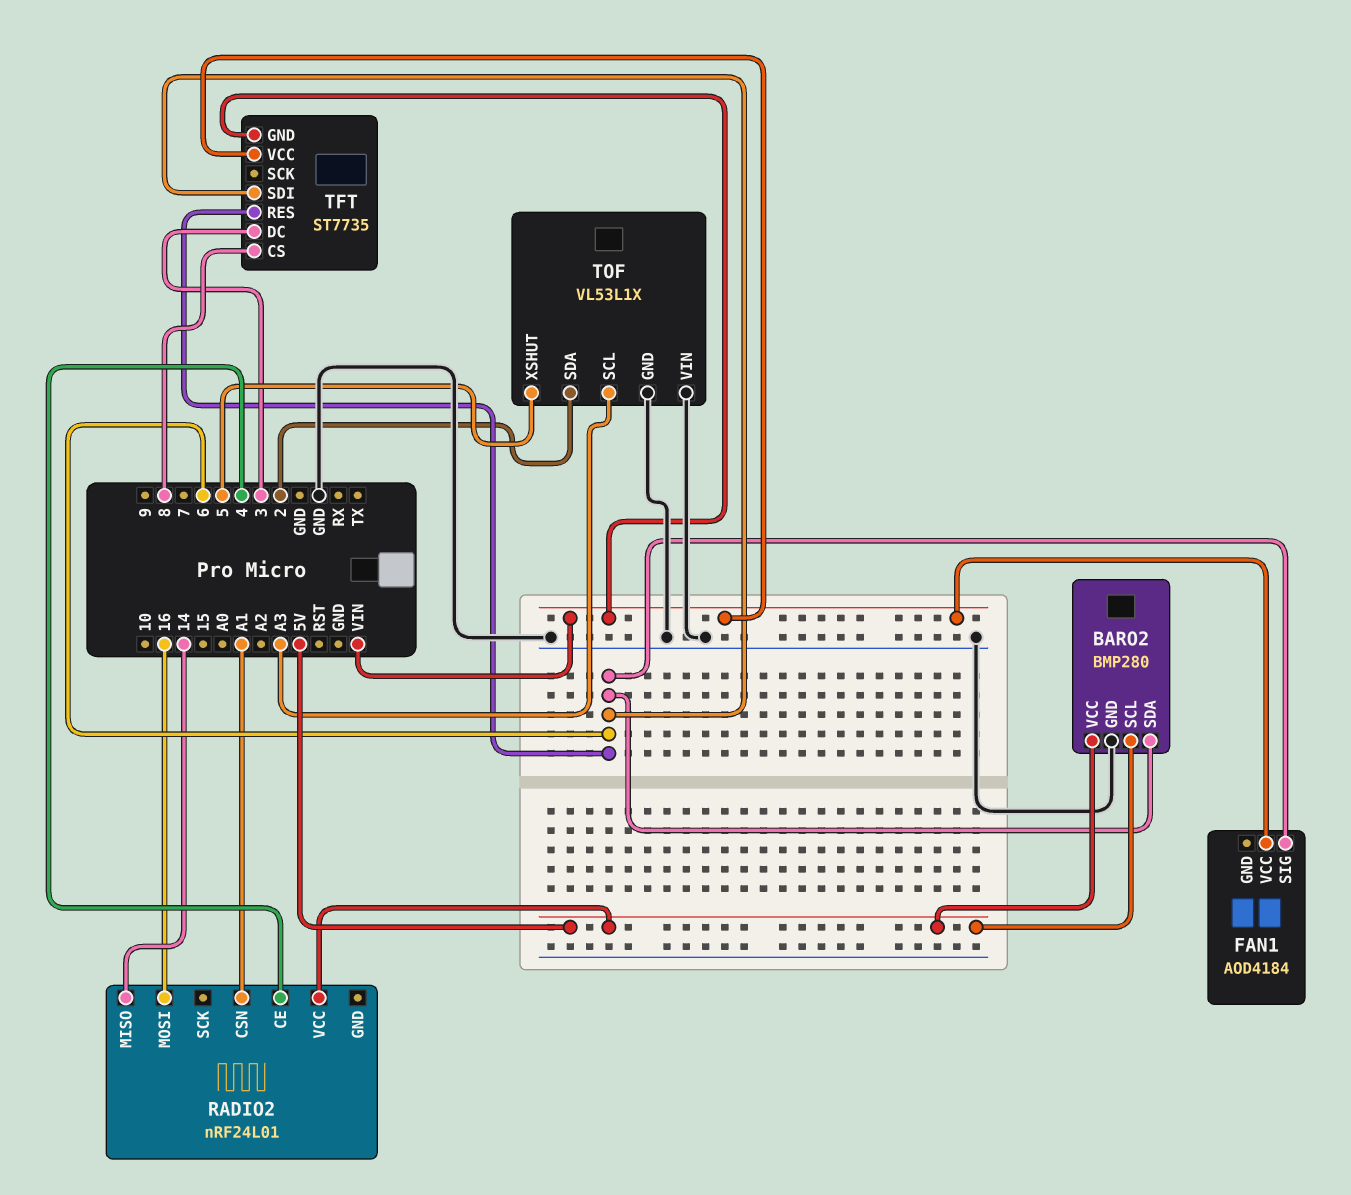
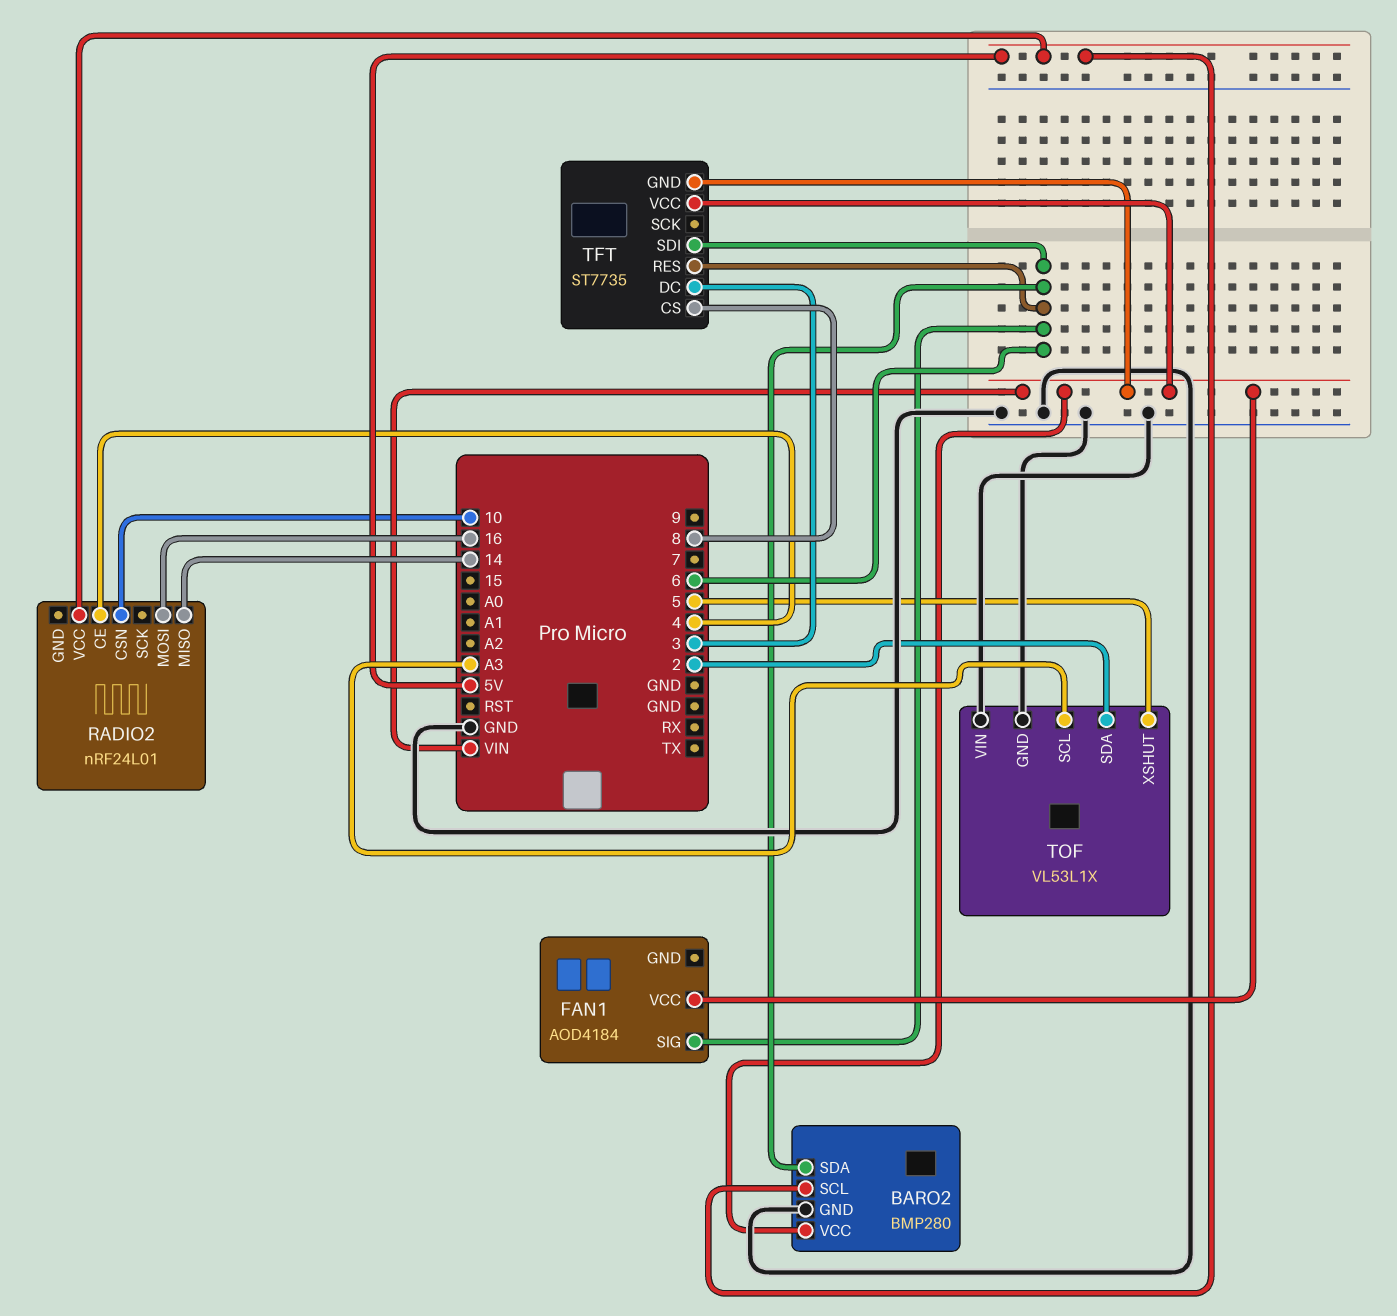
BARO2 pin VCC: 5V -> VIN
RADIO2 pin CSN: A1 -> 10

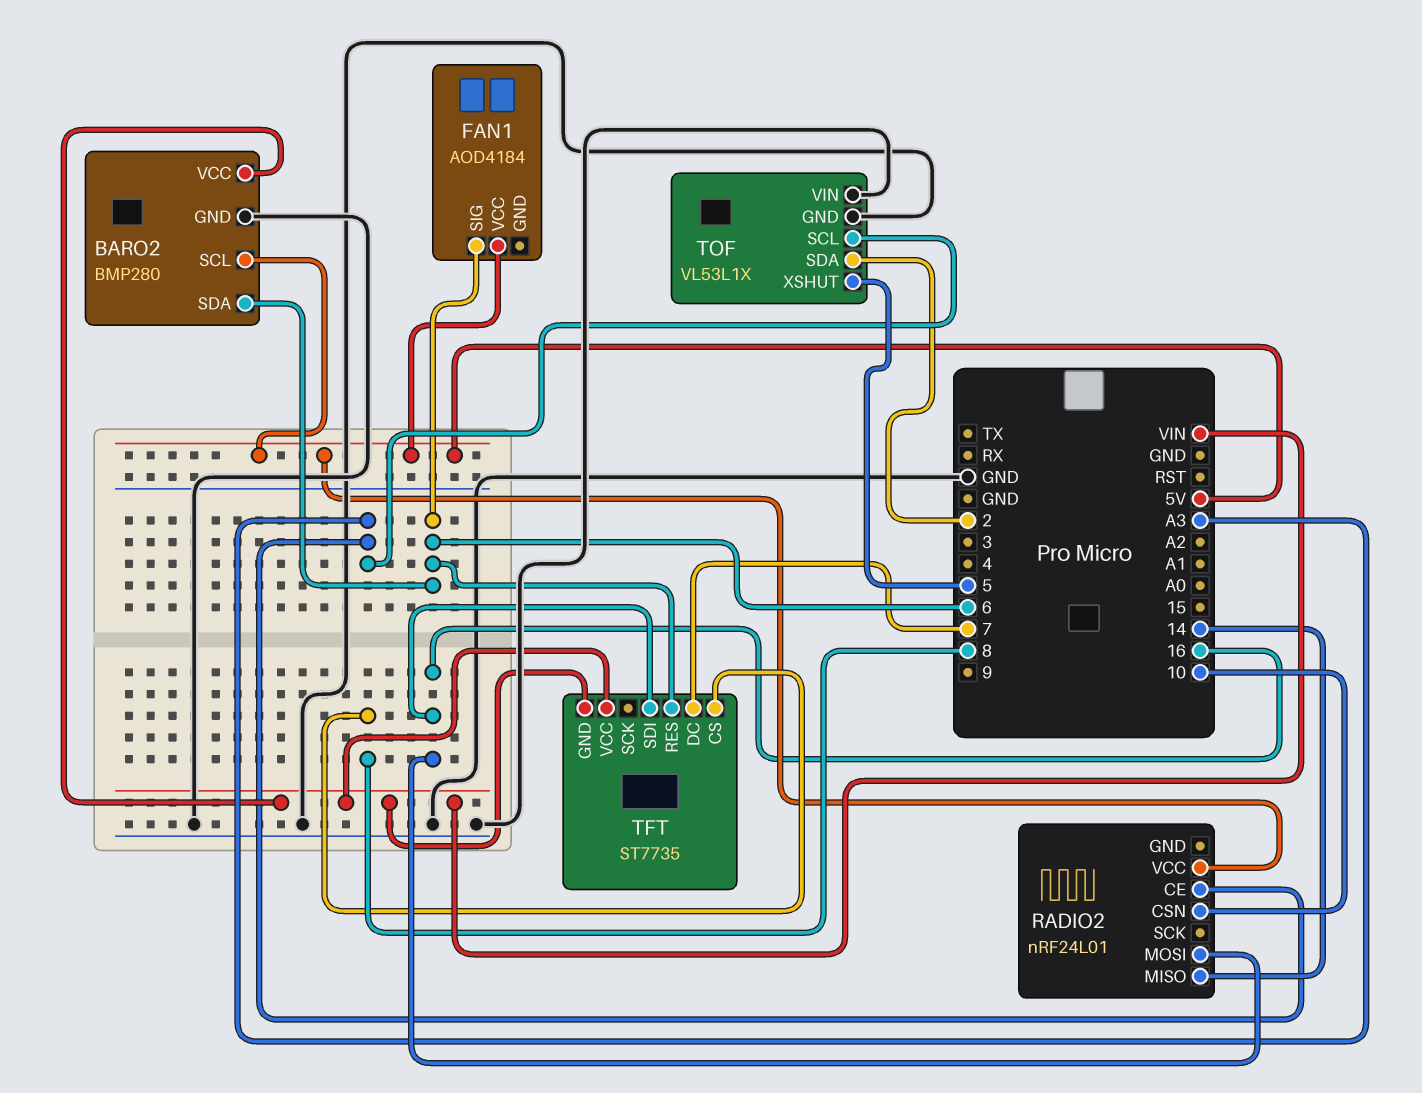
FAN1 pin VCC: VIN -> 5V
RADIO2 pin CE: 4 -> A3
TFT pin DC: 3 -> 7
TFT pin SDI: 6 -> 16

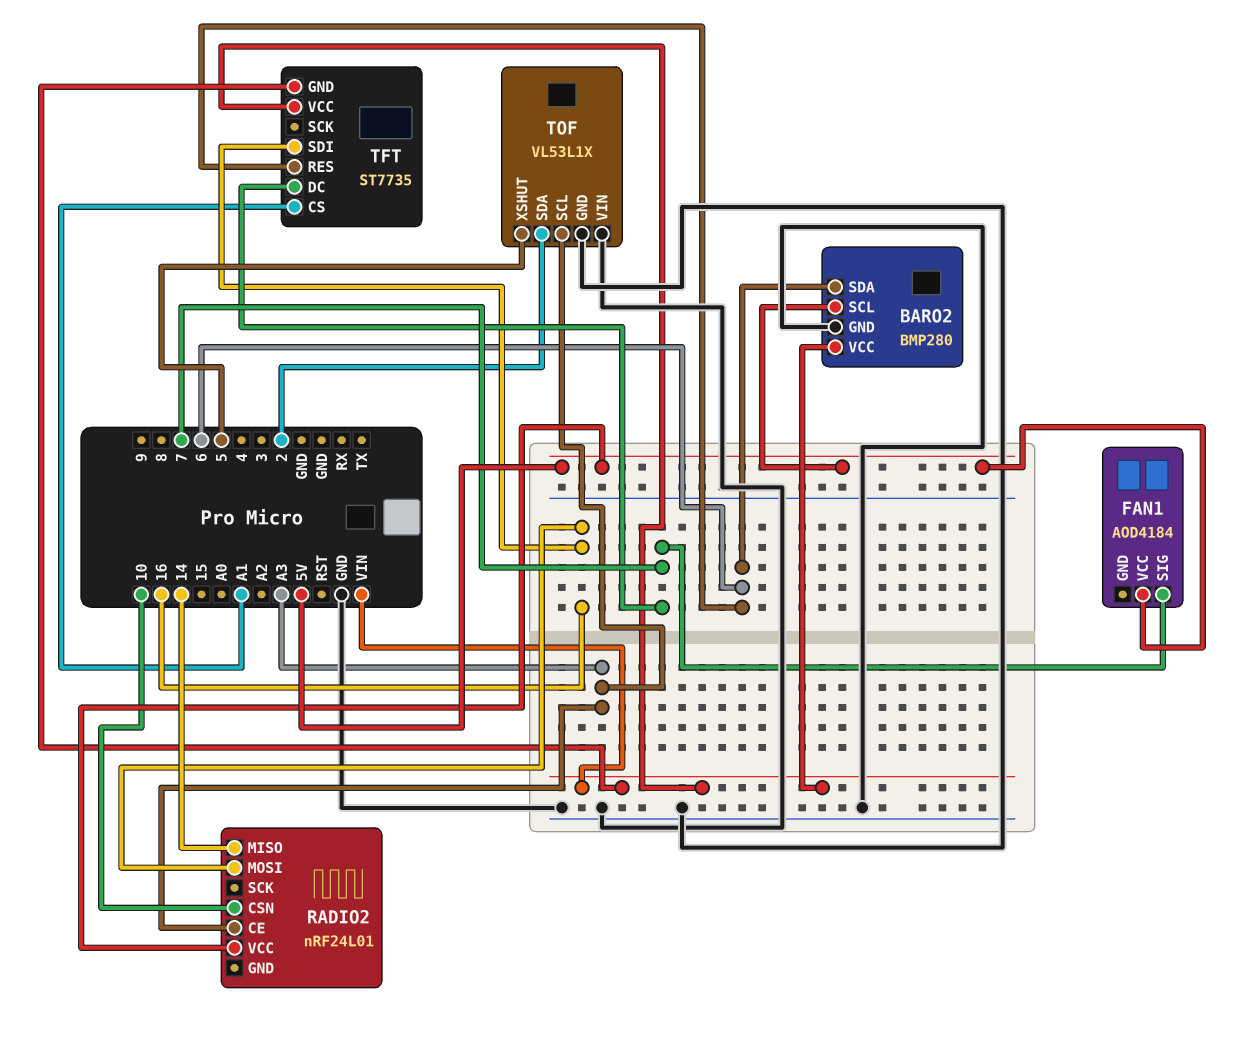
FAN1 pin SIG: 6 -> 7
TFT pin CS: 8 -> A1

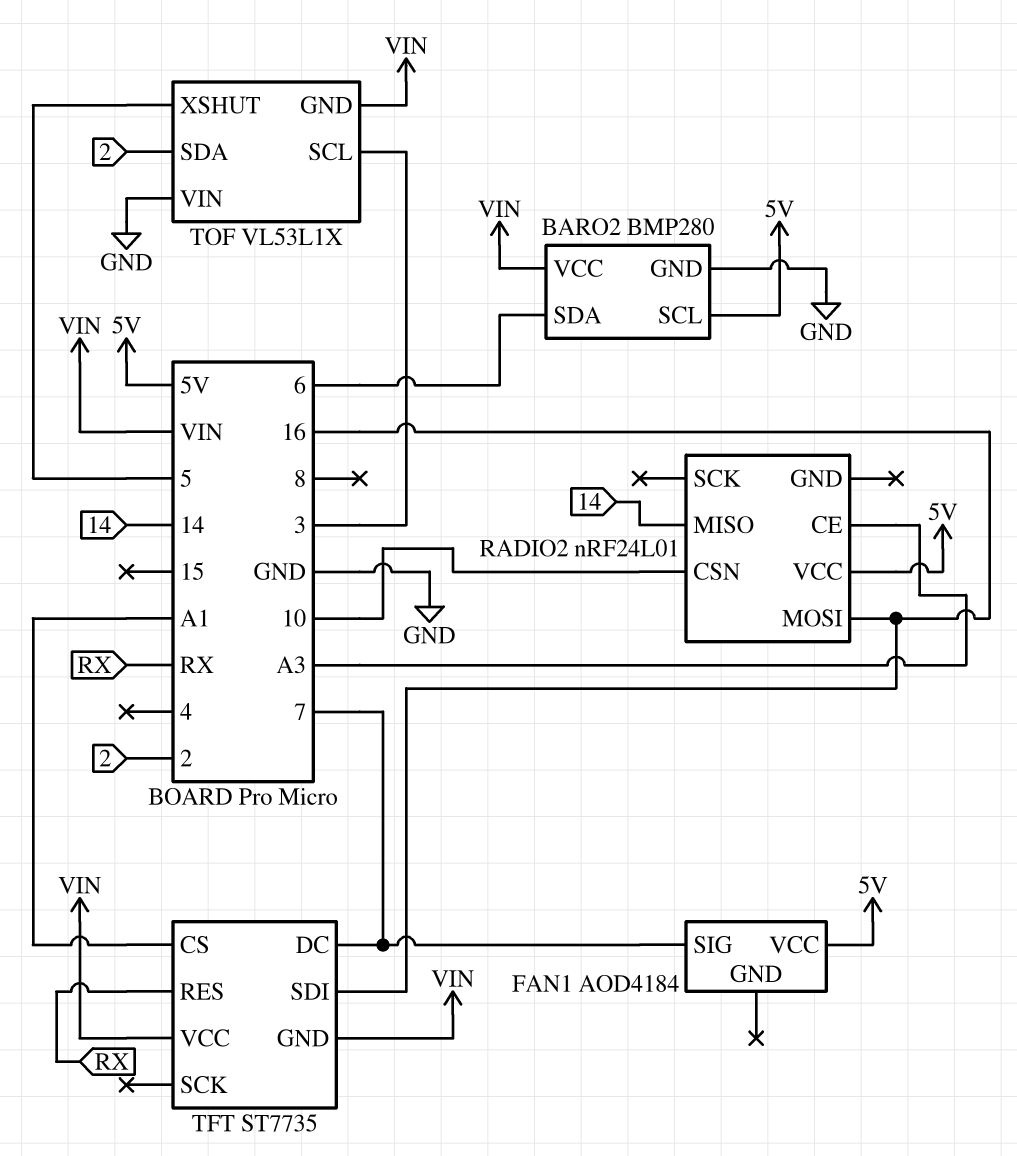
TFT pin RES: 6 -> RX
TOF pin GND: GND -> VIN
TOF pin SCL: A3 -> 3

